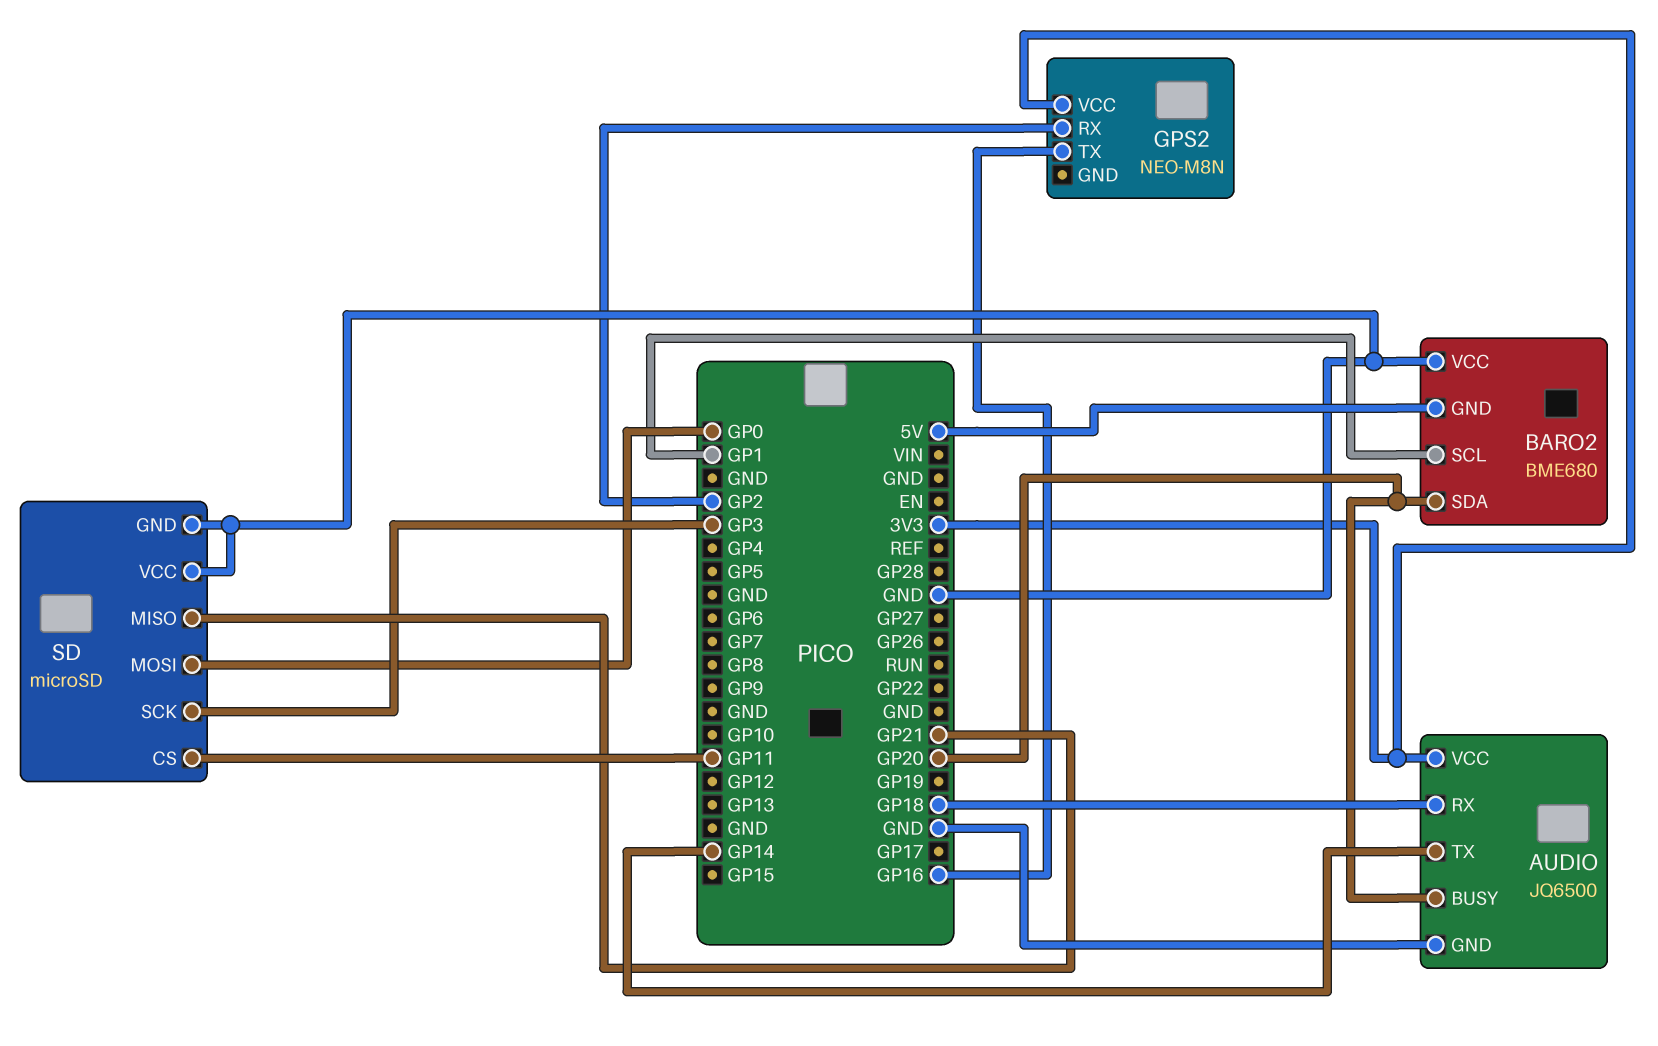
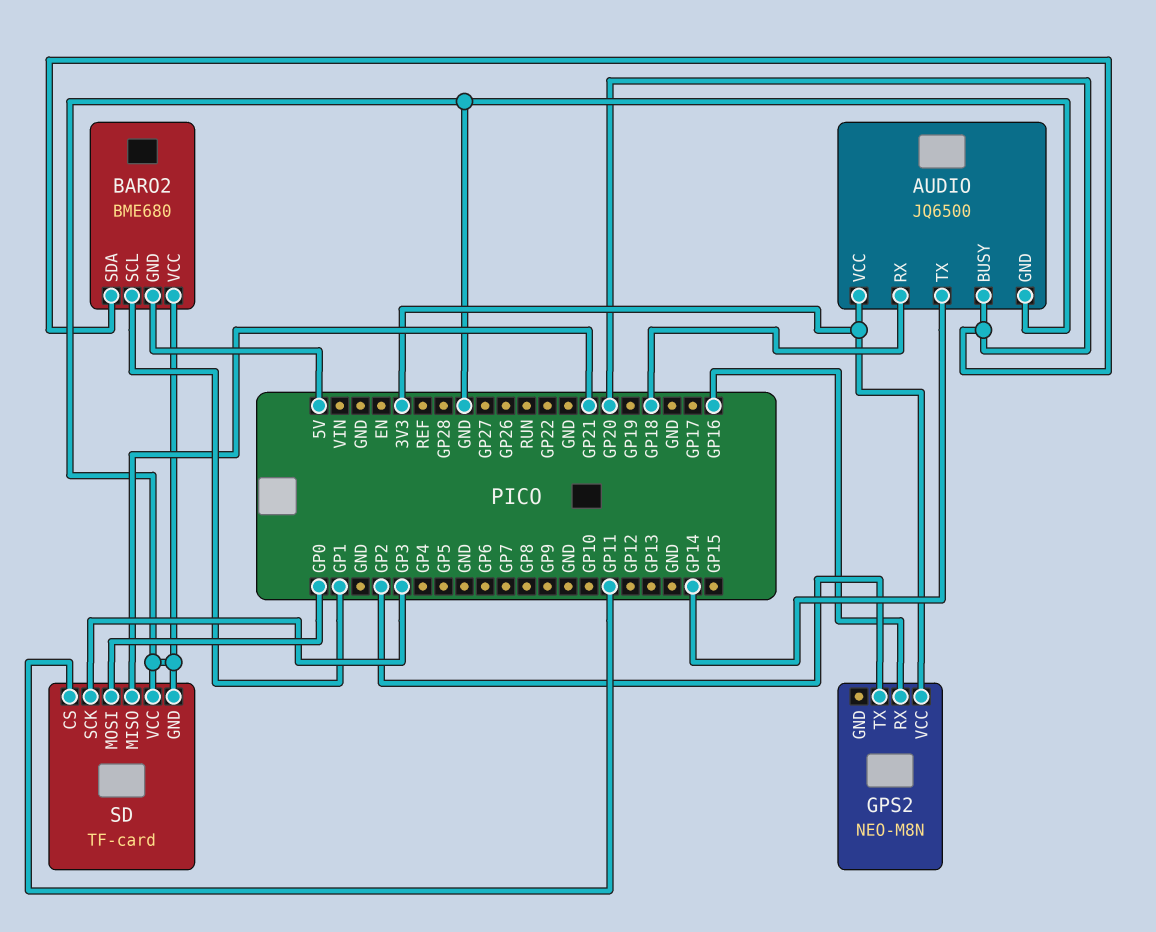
GPS2 pin RX: GP2 -> GP16
GPS2 pin TX: GP16 -> GP2
SD: microSD -> TF-card

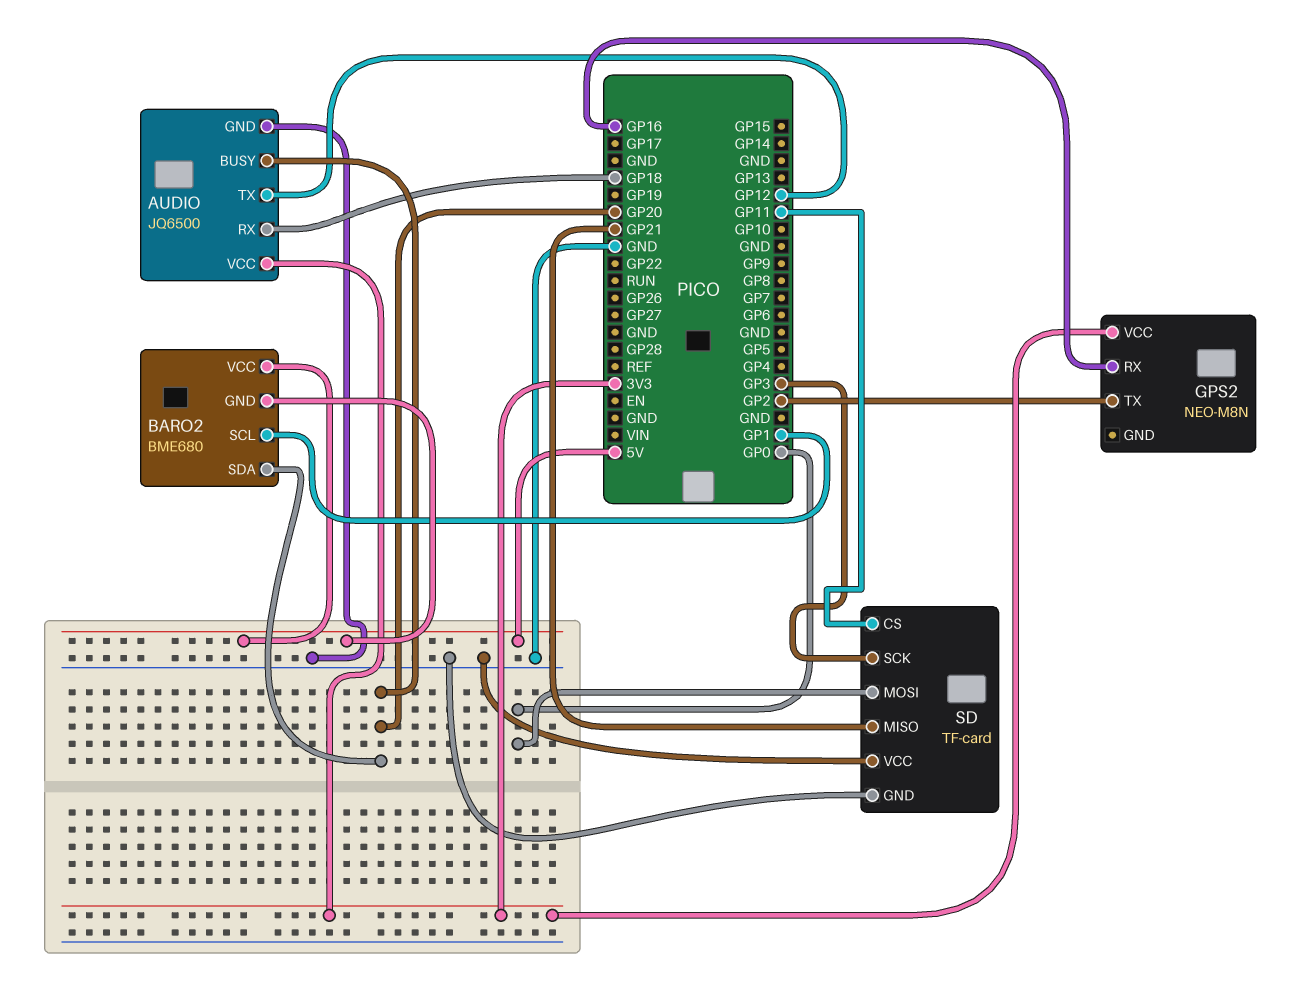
AUDIO pin TX: GP14 -> GP12
BARO2 pin VCC: GND -> 5V

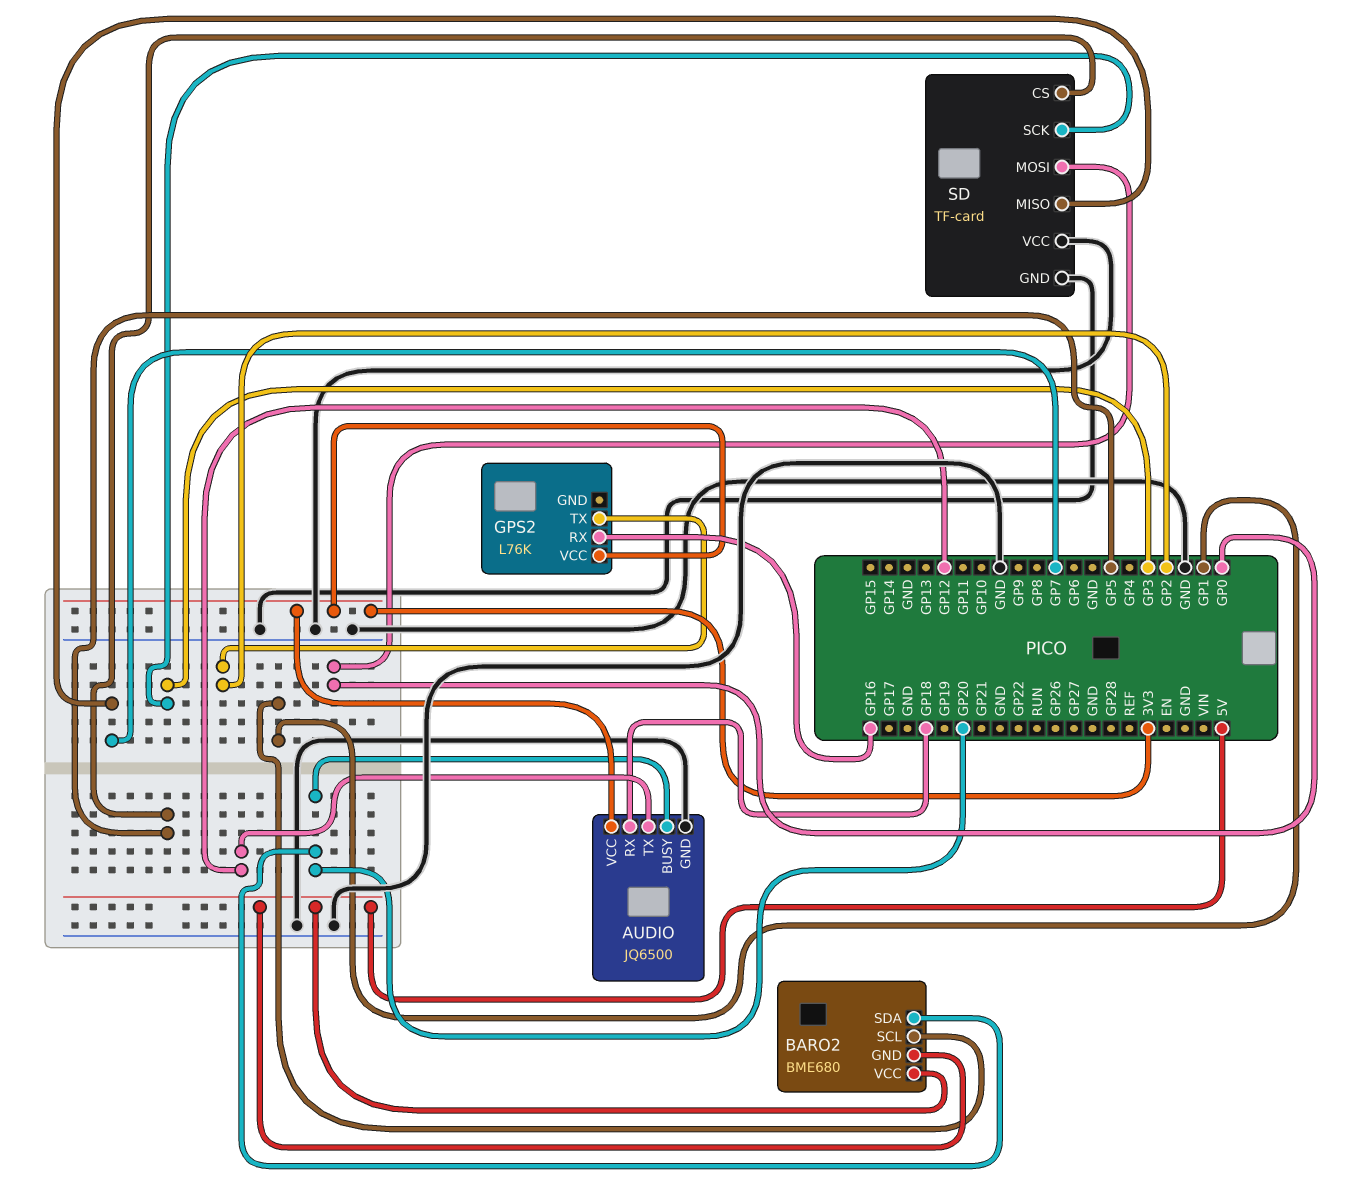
GPS2: NEO-M8N -> L76K
SD pin CS: GP11 -> GP5
SD pin MISO: GP21 -> GP7

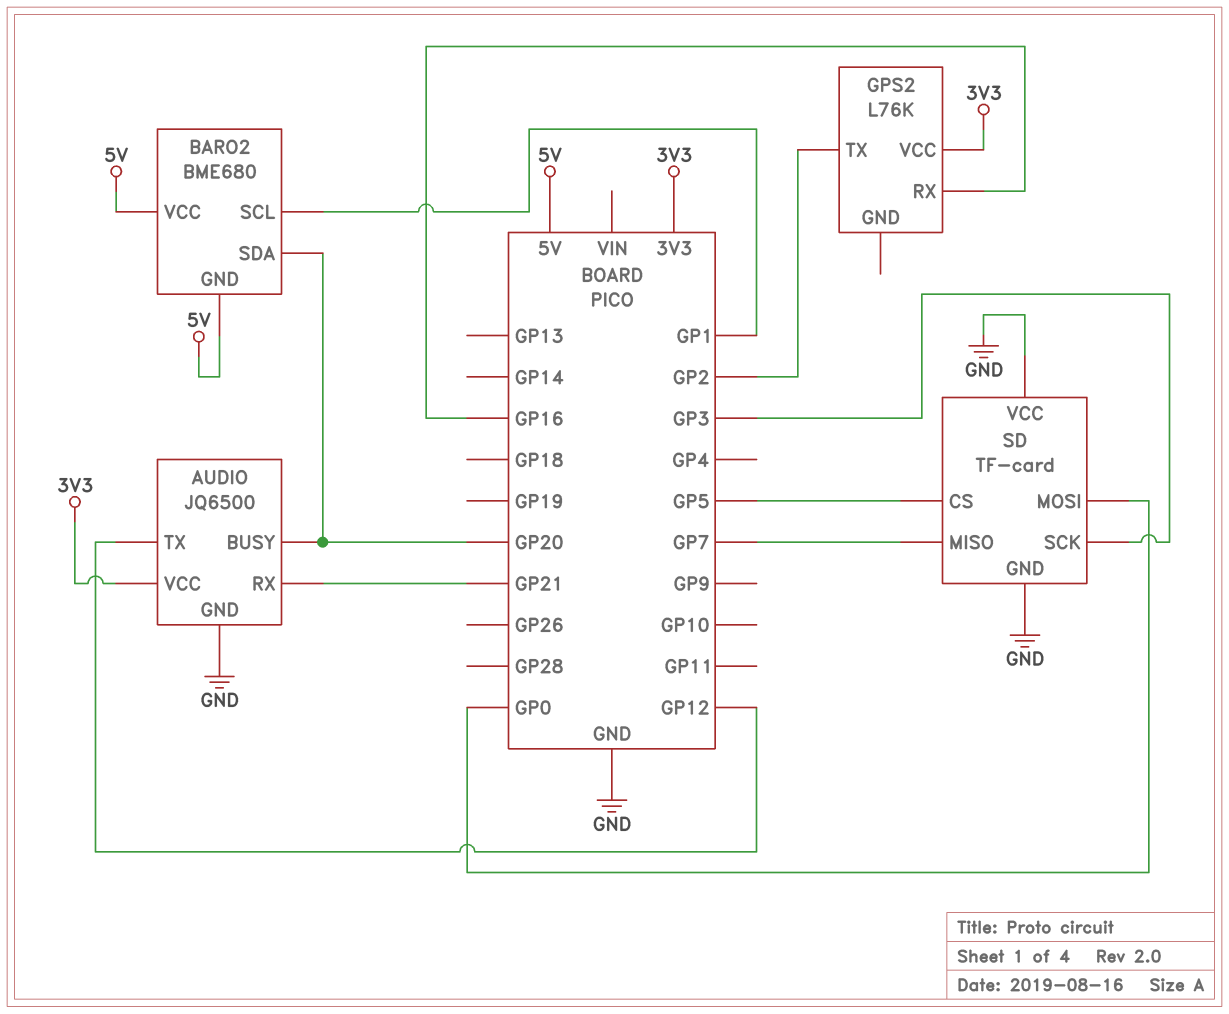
AUDIO pin RX: GP18 -> GP21

